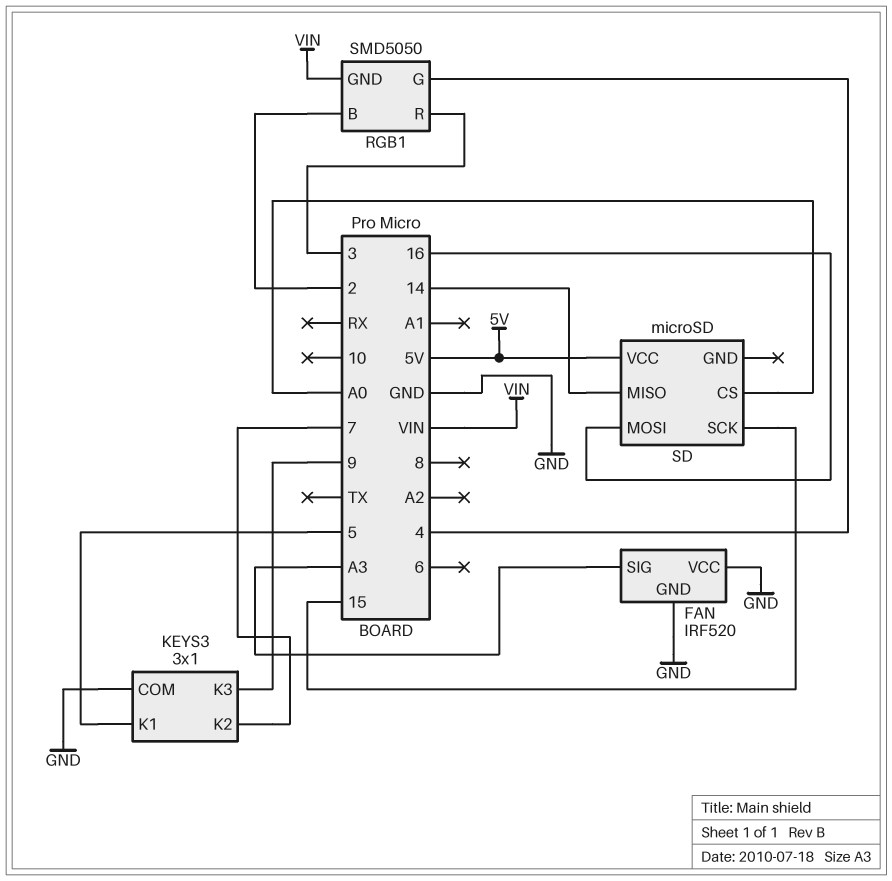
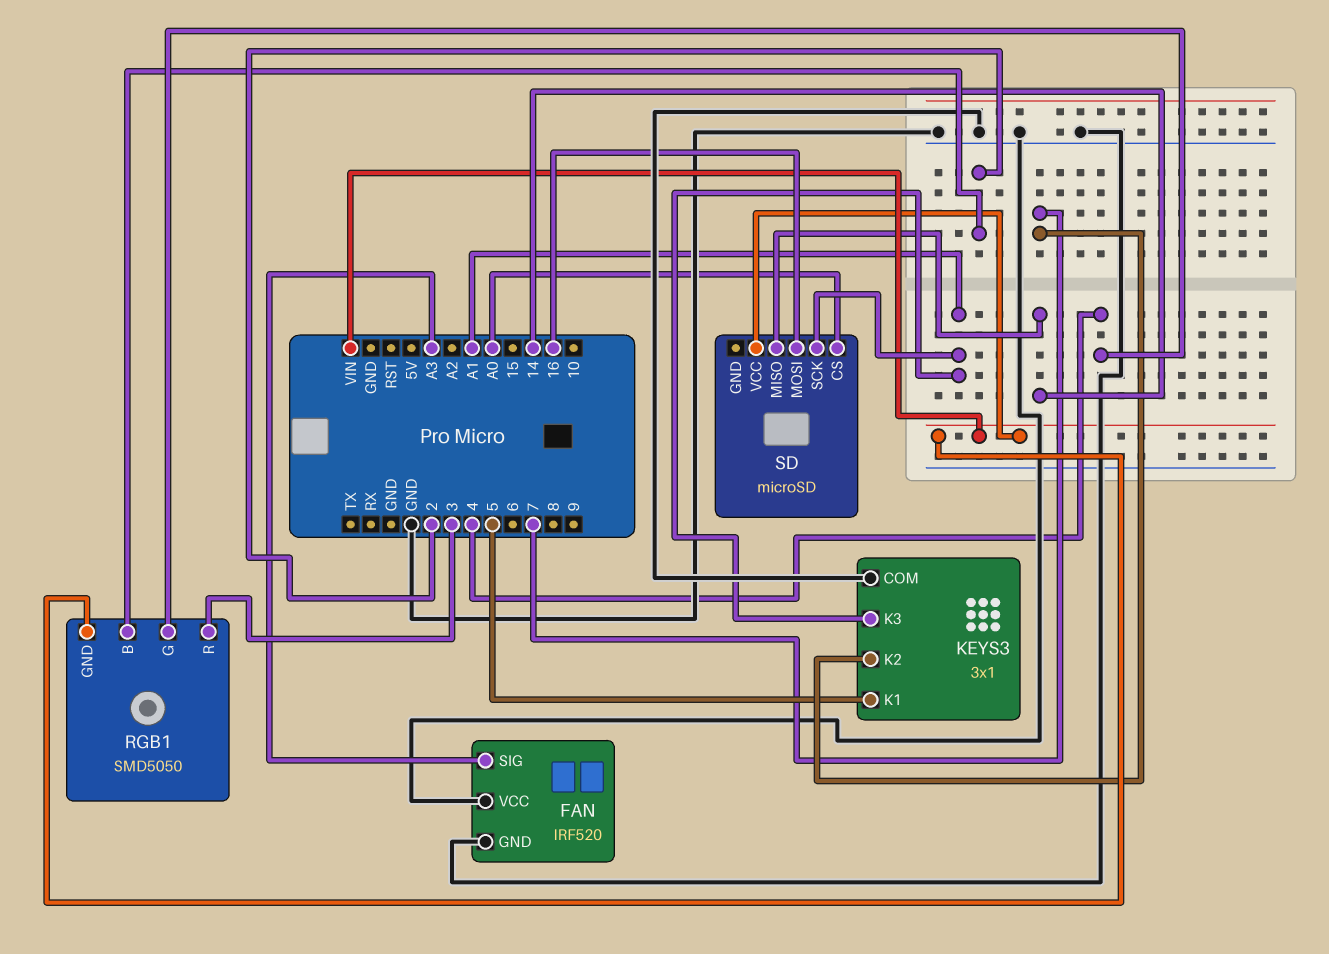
KEYS3 pin K3: 9 -> A1
SD pin SCK: 15 -> A1
SD pin VCC: 5V -> VIN

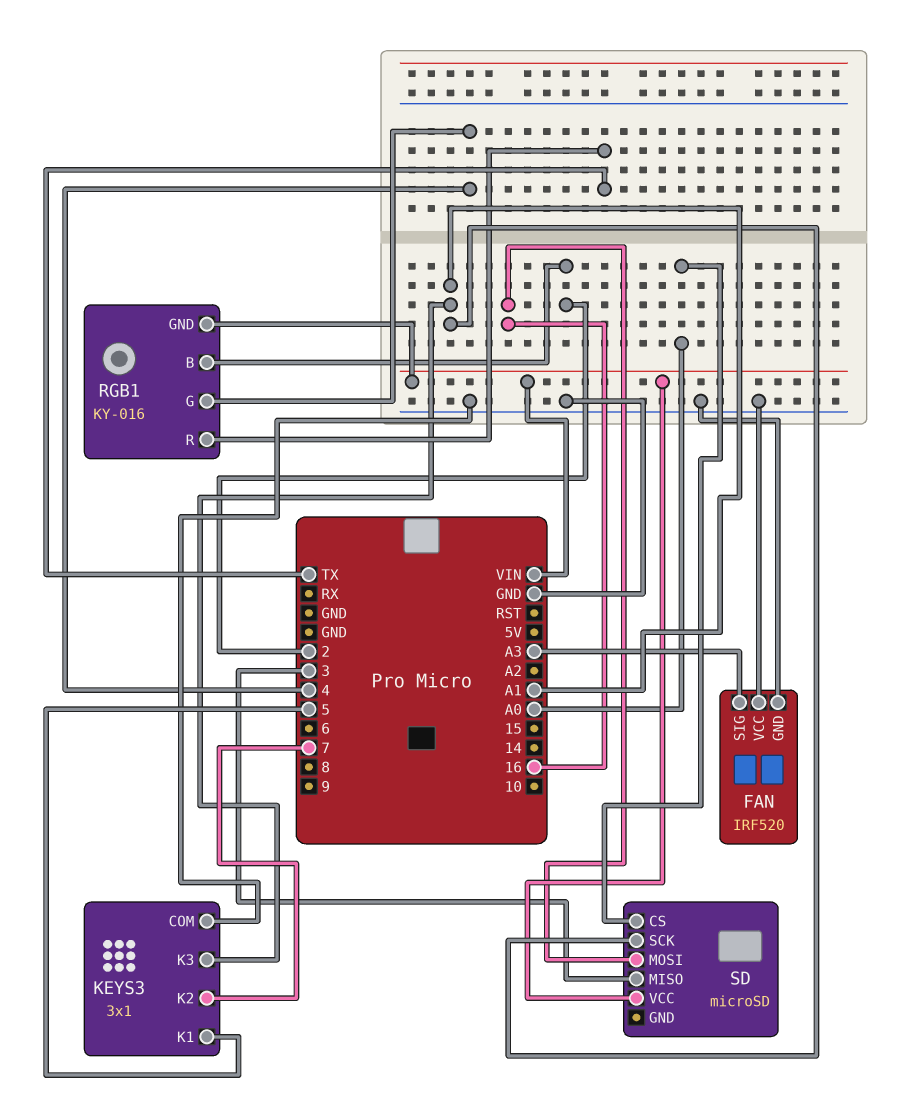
RGB1: SMD5050 -> KY-016
RGB1 pin R: 3 -> TX
SD pin MISO: 14 -> 3

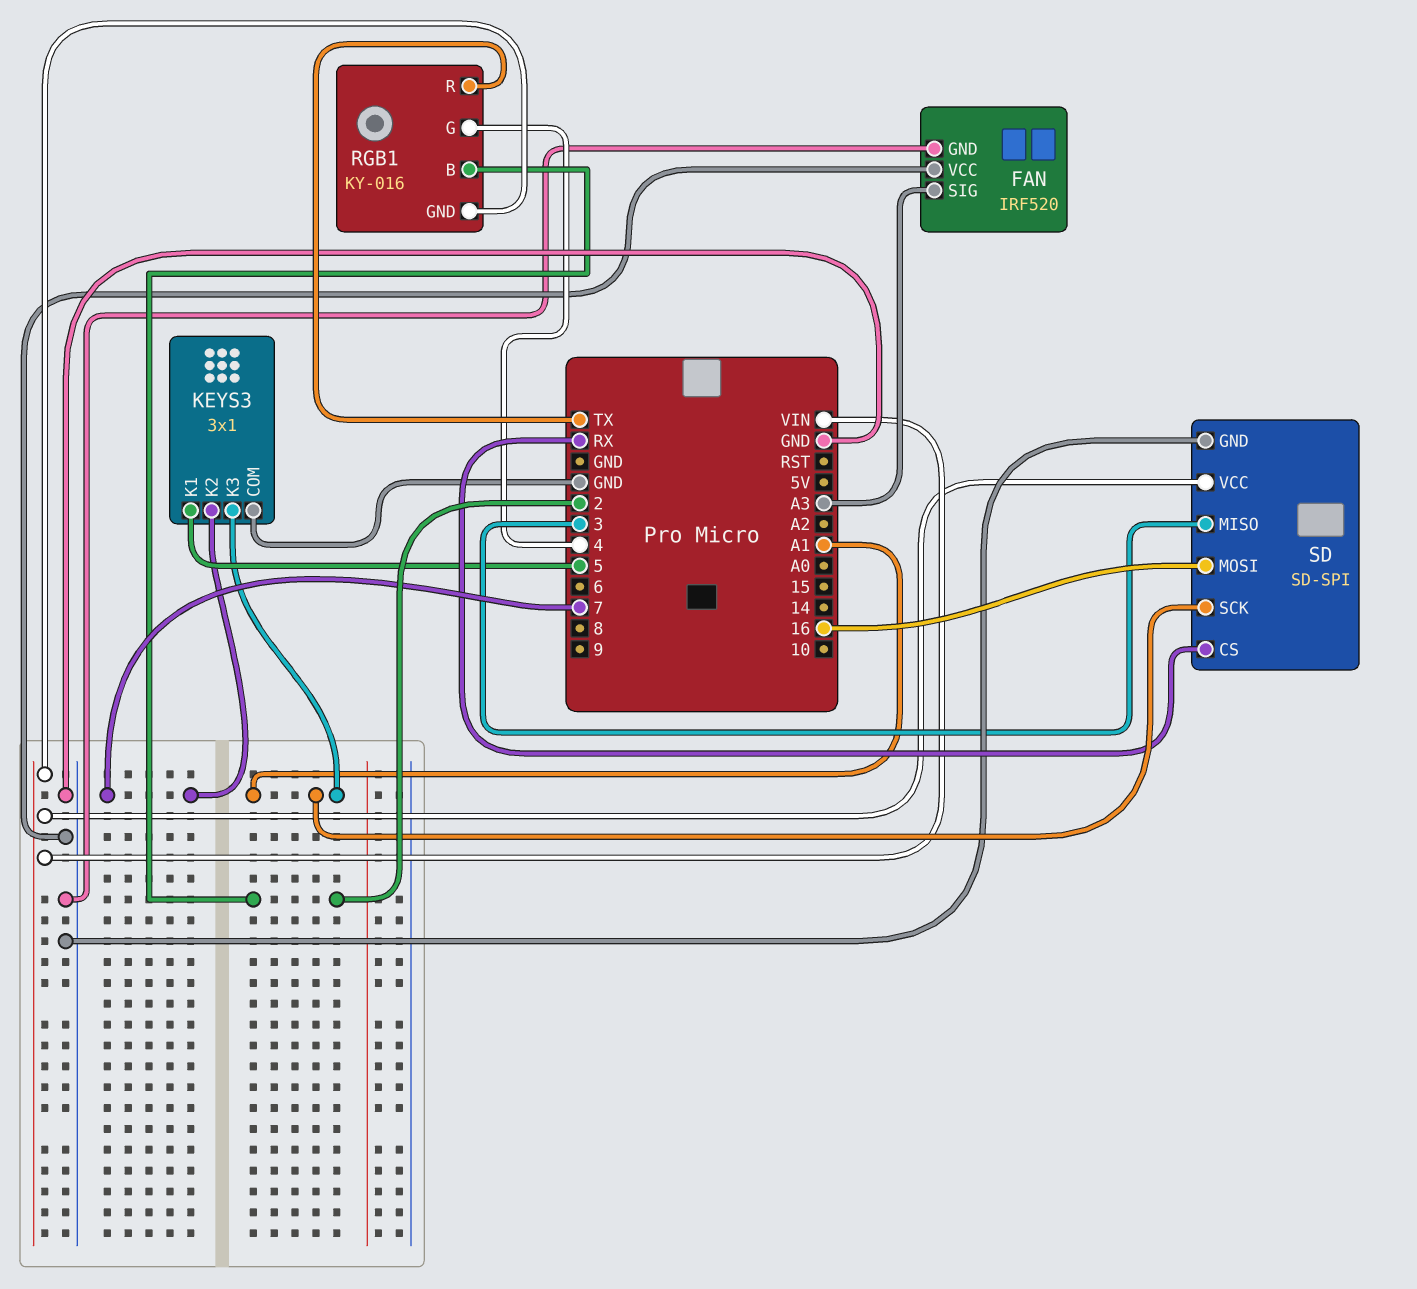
SD: microSD -> SD-SPI
SD pin CS: A0 -> RX
SD pin GND: none -> GND

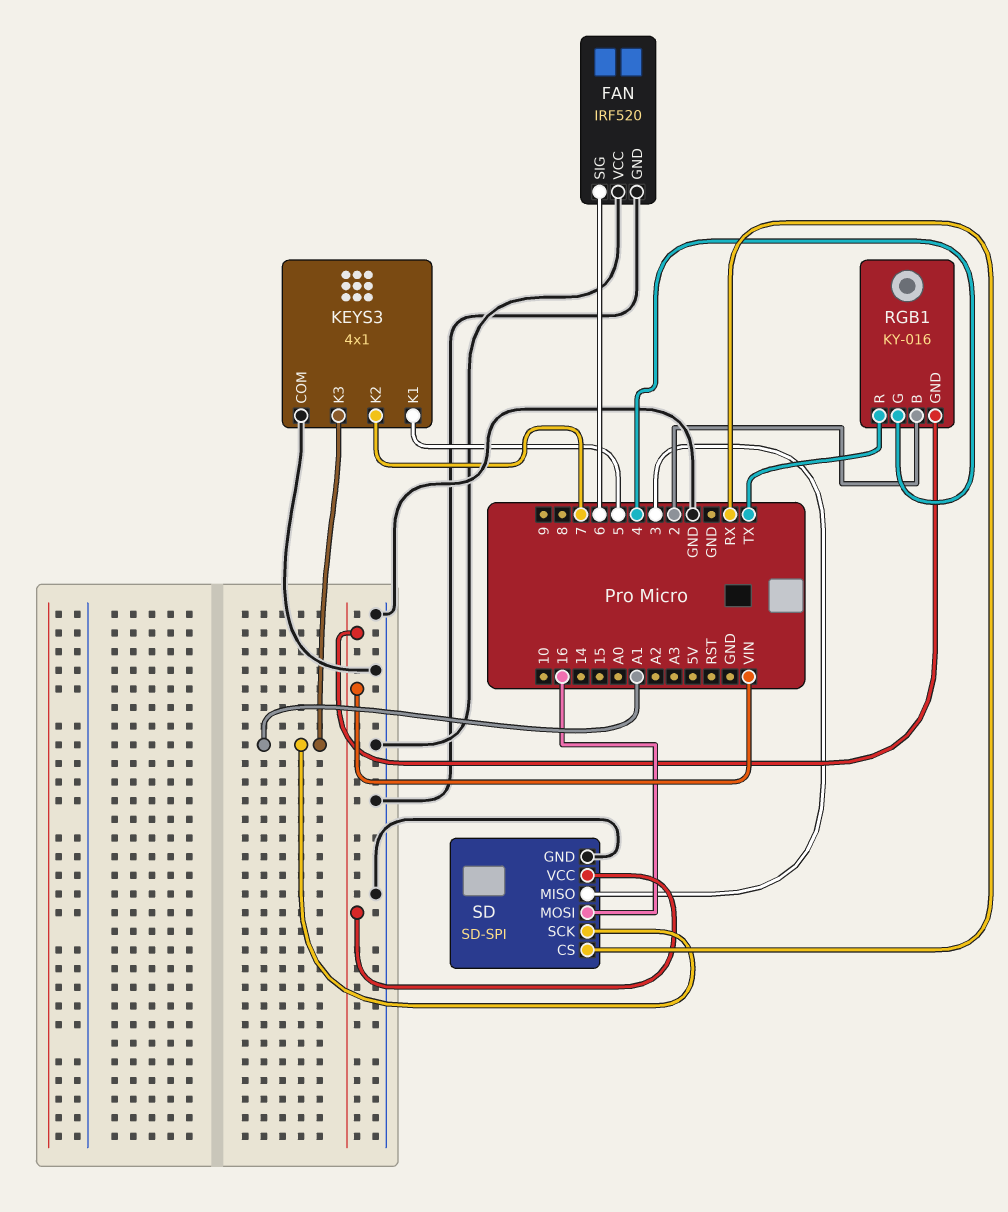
FAN pin SIG: A3 -> 6
KEYS3: 3x1 -> 4x1

